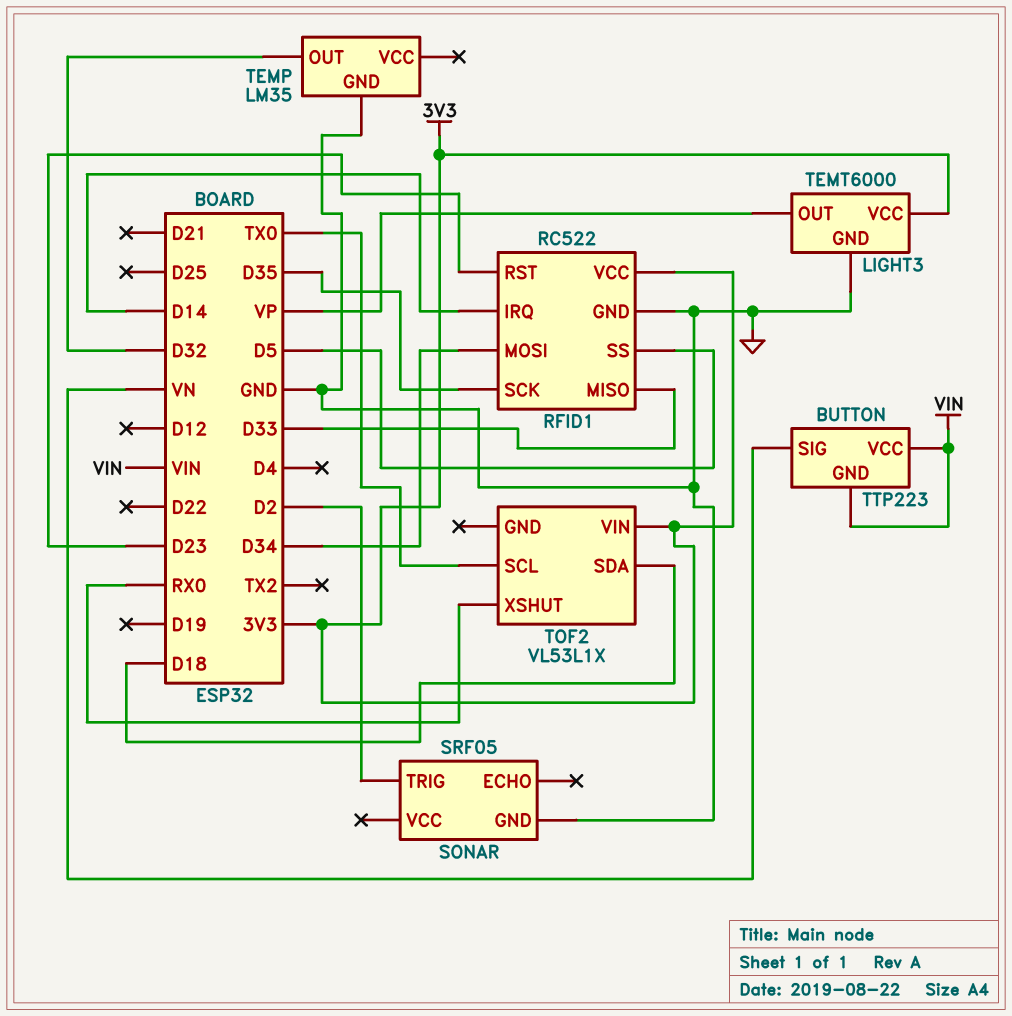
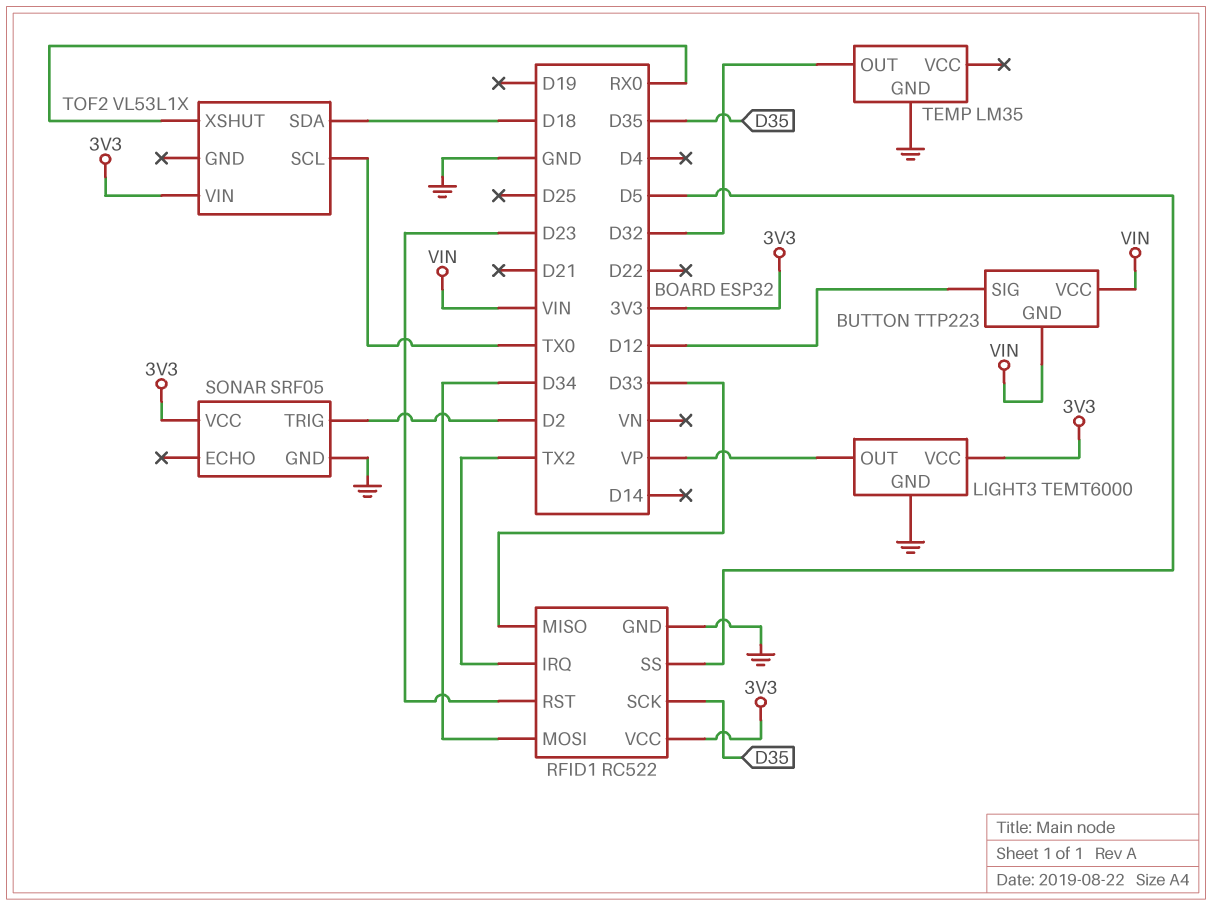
BUTTON pin SIG: VN -> D12
RFID1 pin IRQ: D14 -> TX2
SONAR pin VCC: none -> 3V3

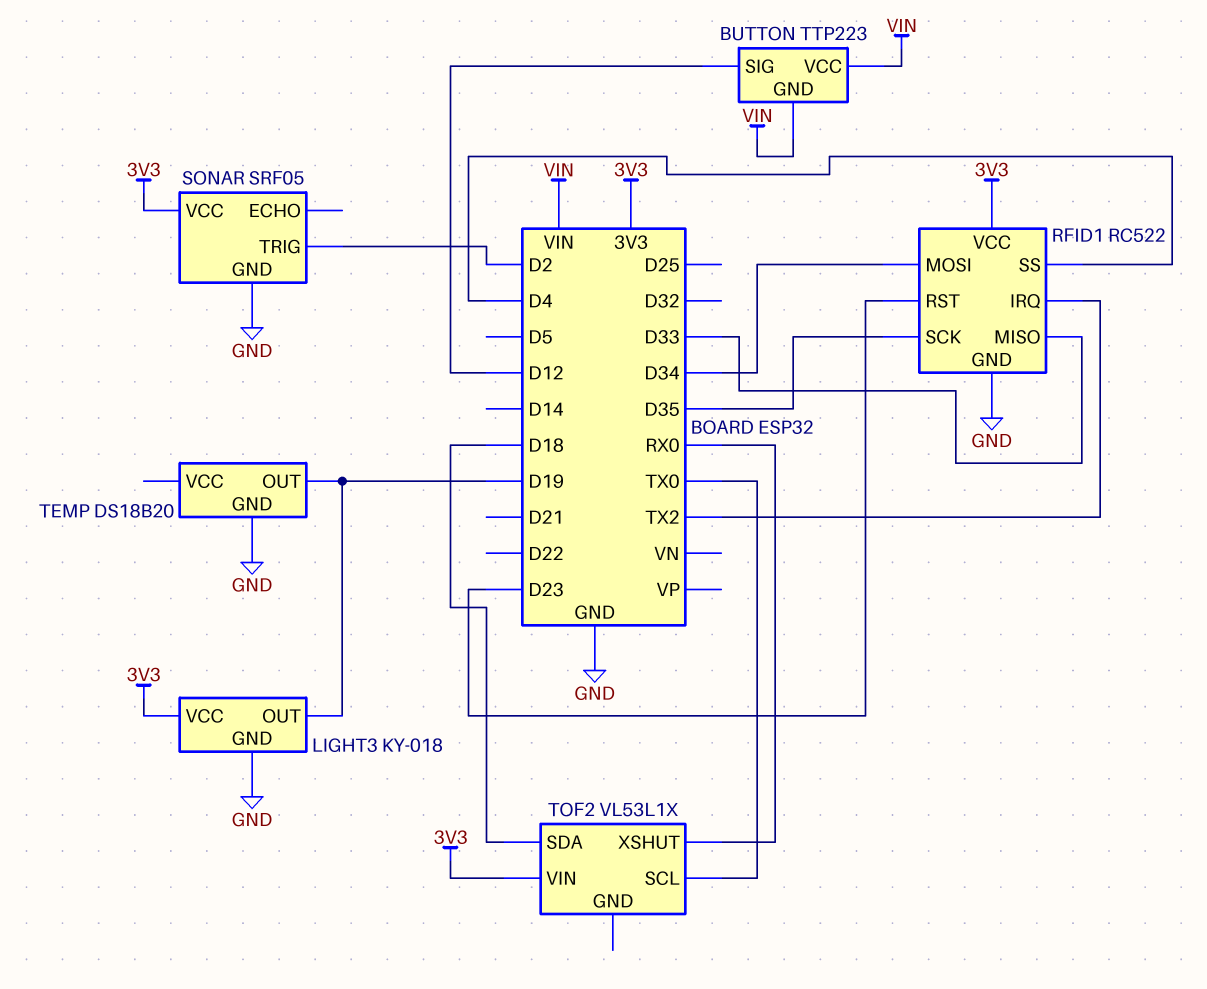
LIGHT3: TEMT6000 -> KY-018
LIGHT3 pin OUT: VP -> D19
RFID1 pin SS: D5 -> D4
TEMP: LM35 -> DS18B20
TEMP pin OUT: D32 -> D19

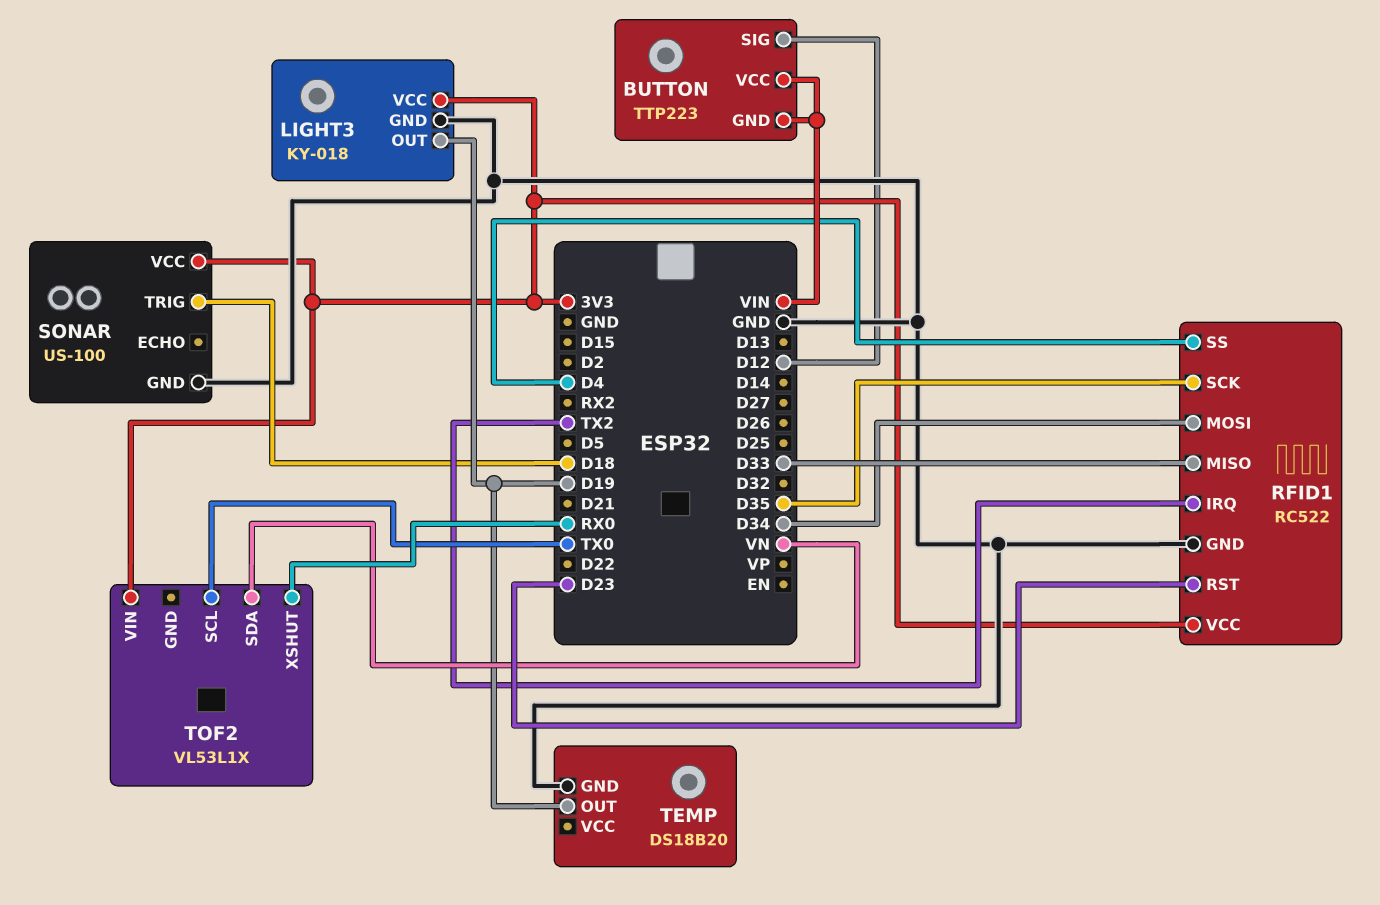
SONAR: SRF05 -> US-100
SONAR pin TRIG: D2 -> D18
TOF2 pin SDA: D18 -> VN

